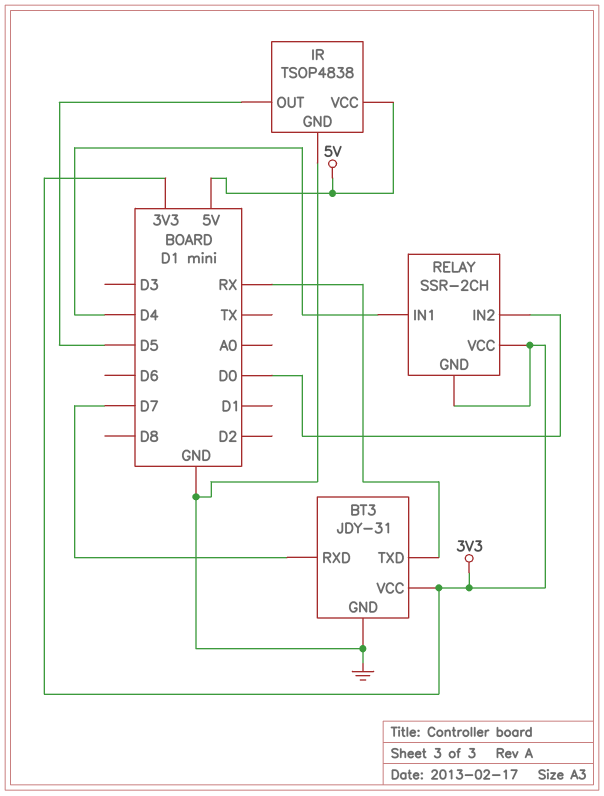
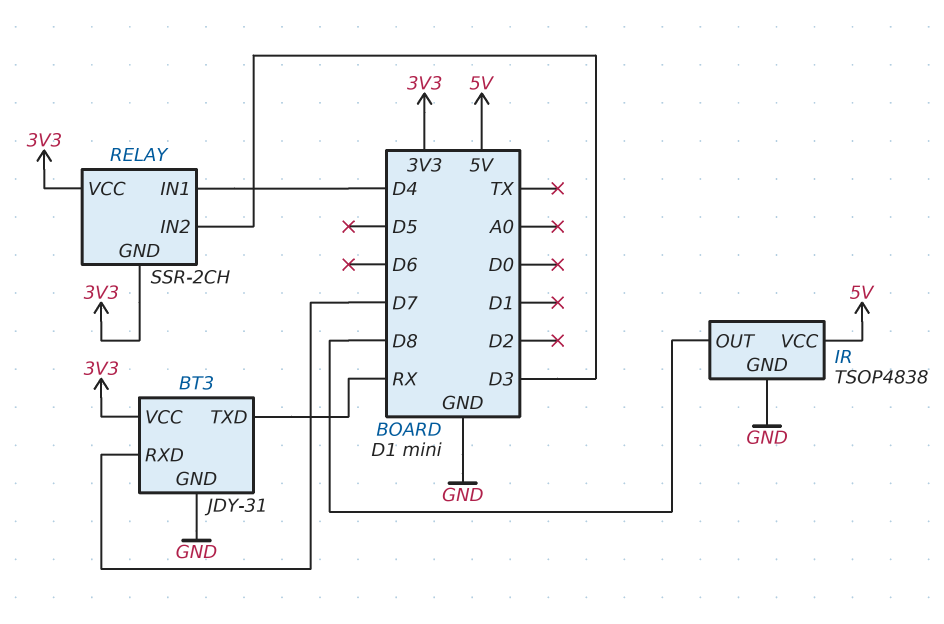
IR pin OUT: D5 -> D8
RELAY pin IN2: D0 -> D3

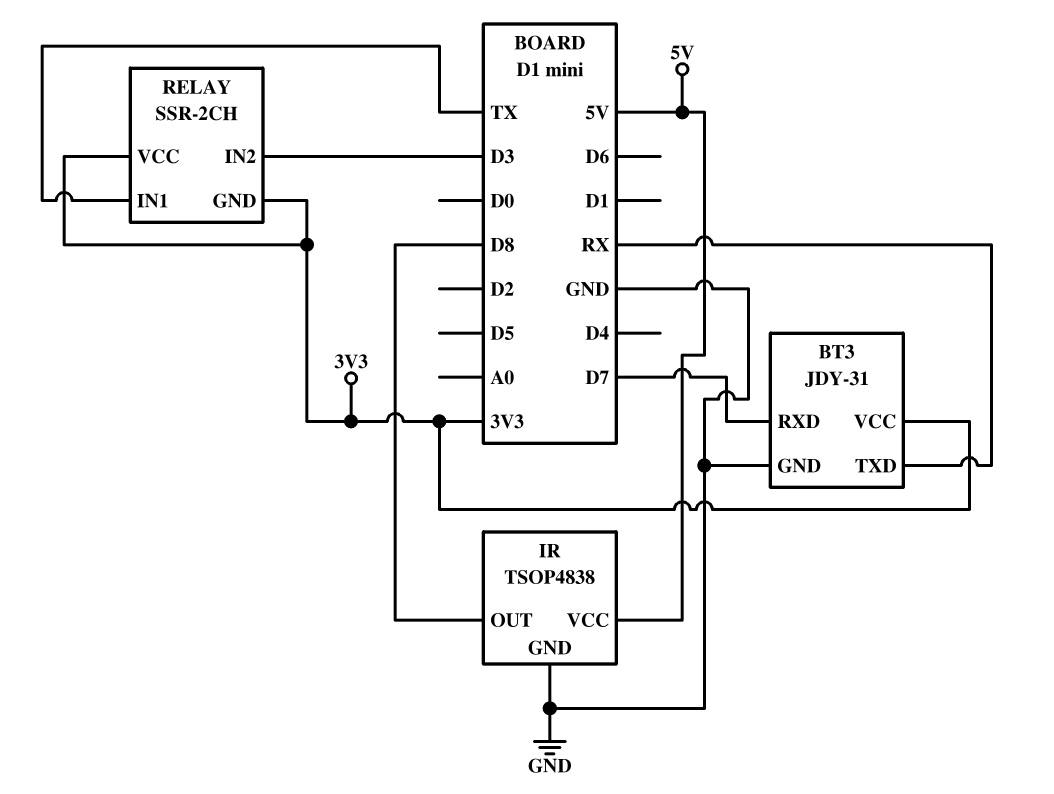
RELAY pin IN1: D4 -> TX

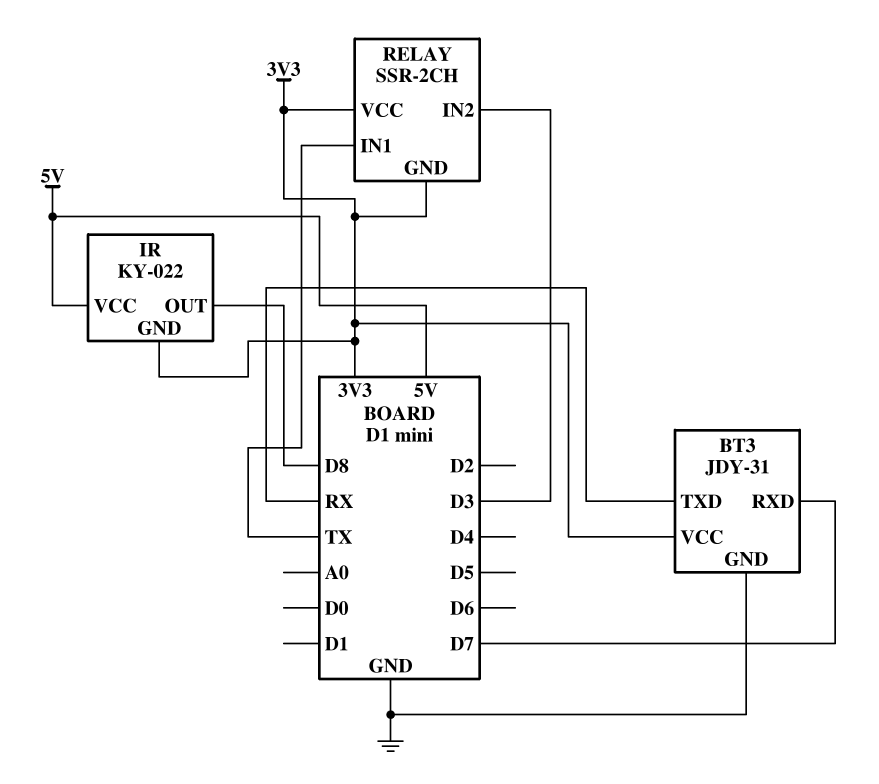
IR: TSOP4838 -> KY-022
IR pin GND: GND -> 3V3

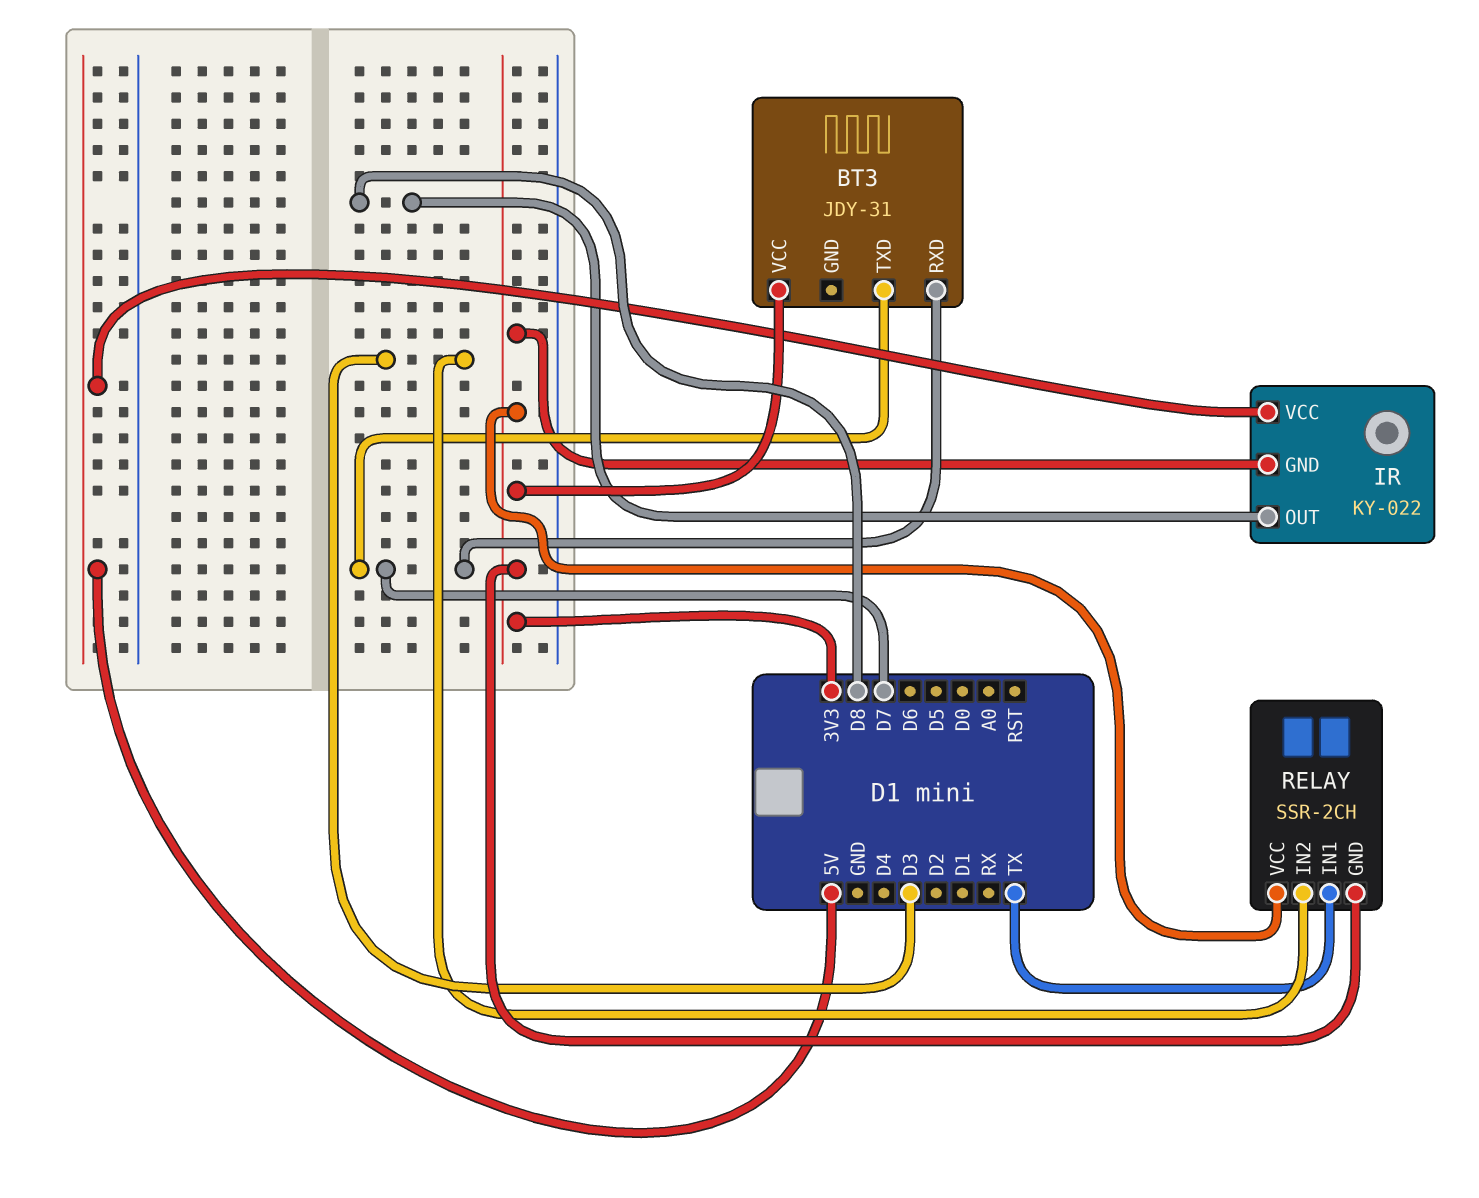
BT3 pin GND: GND -> none
BT3 pin TXD: RX -> D7

